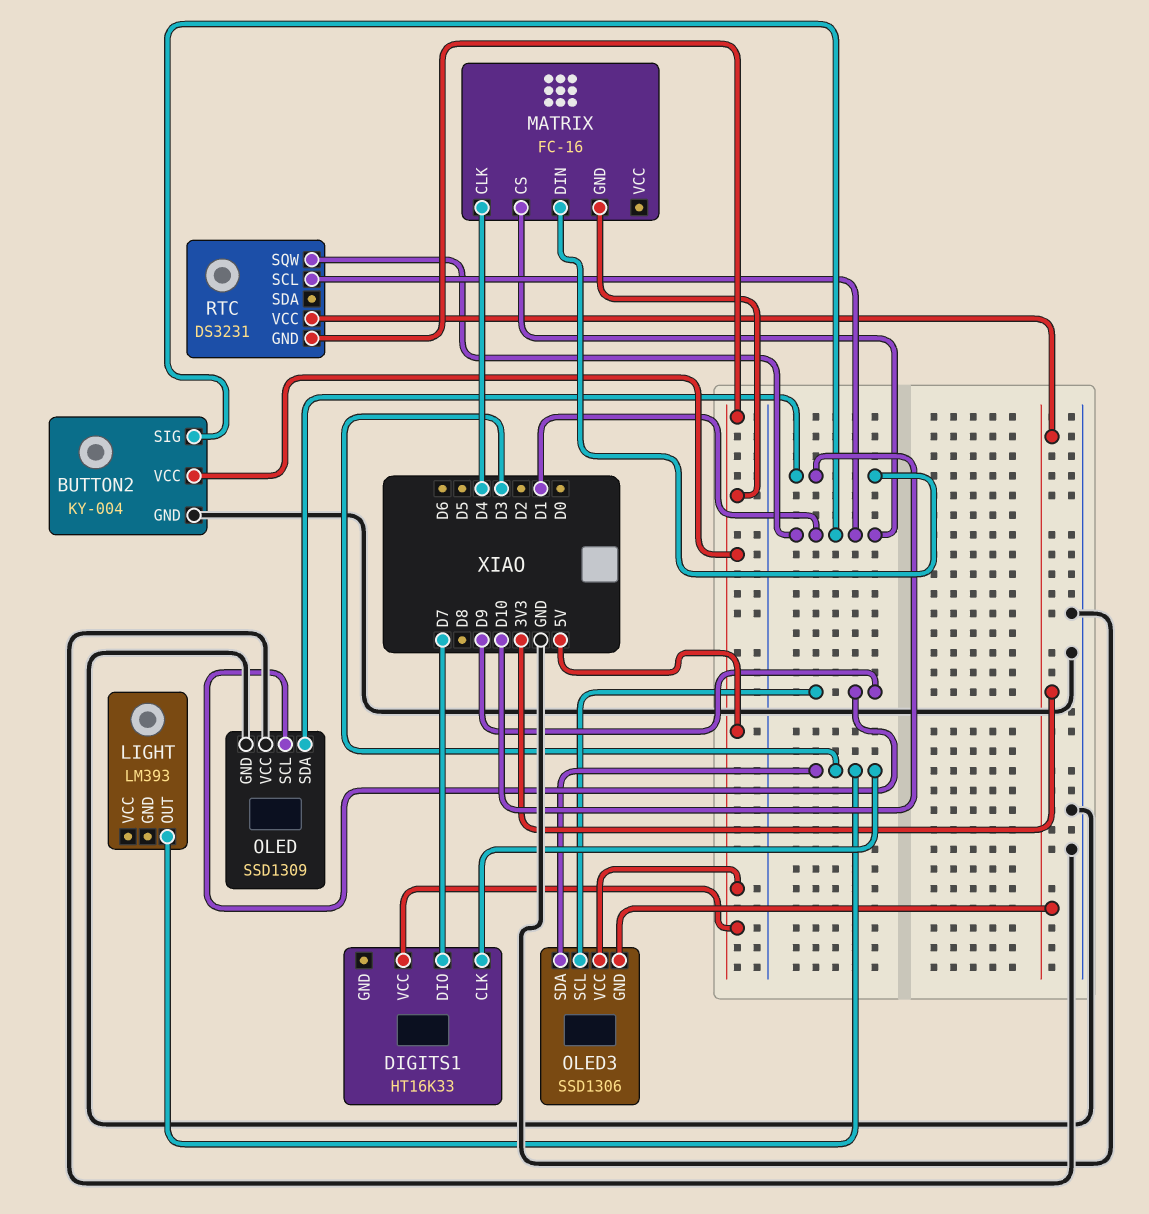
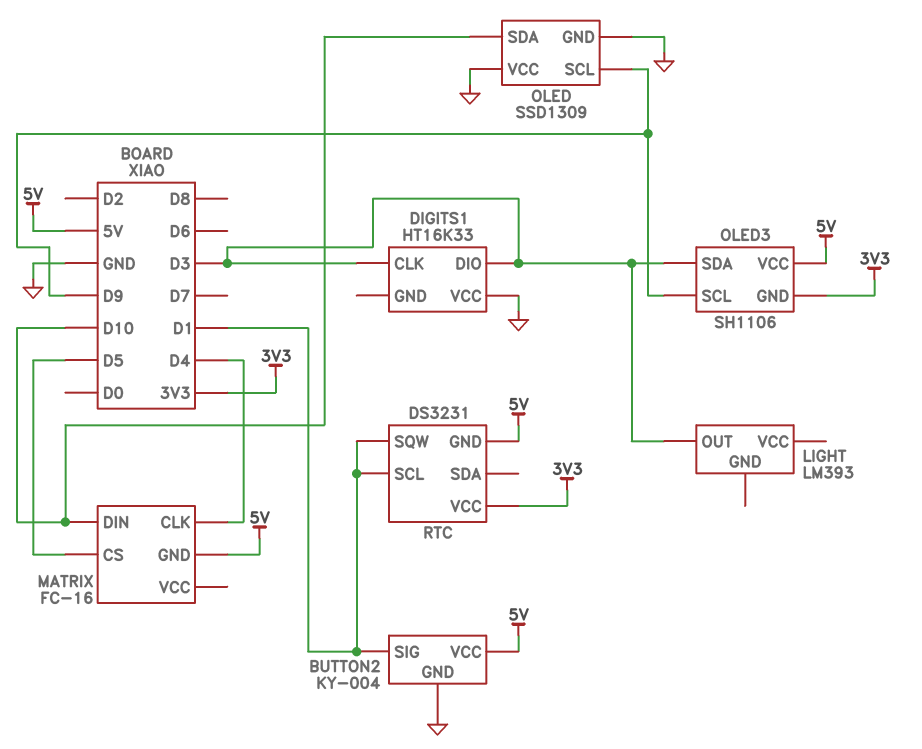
DIGITS1 pin DIO: D7 -> D3
DIGITS1 pin VCC: 5V -> GND
MATRIX pin CS: D1 -> D5
OLED3: SSD1306 -> SH1106

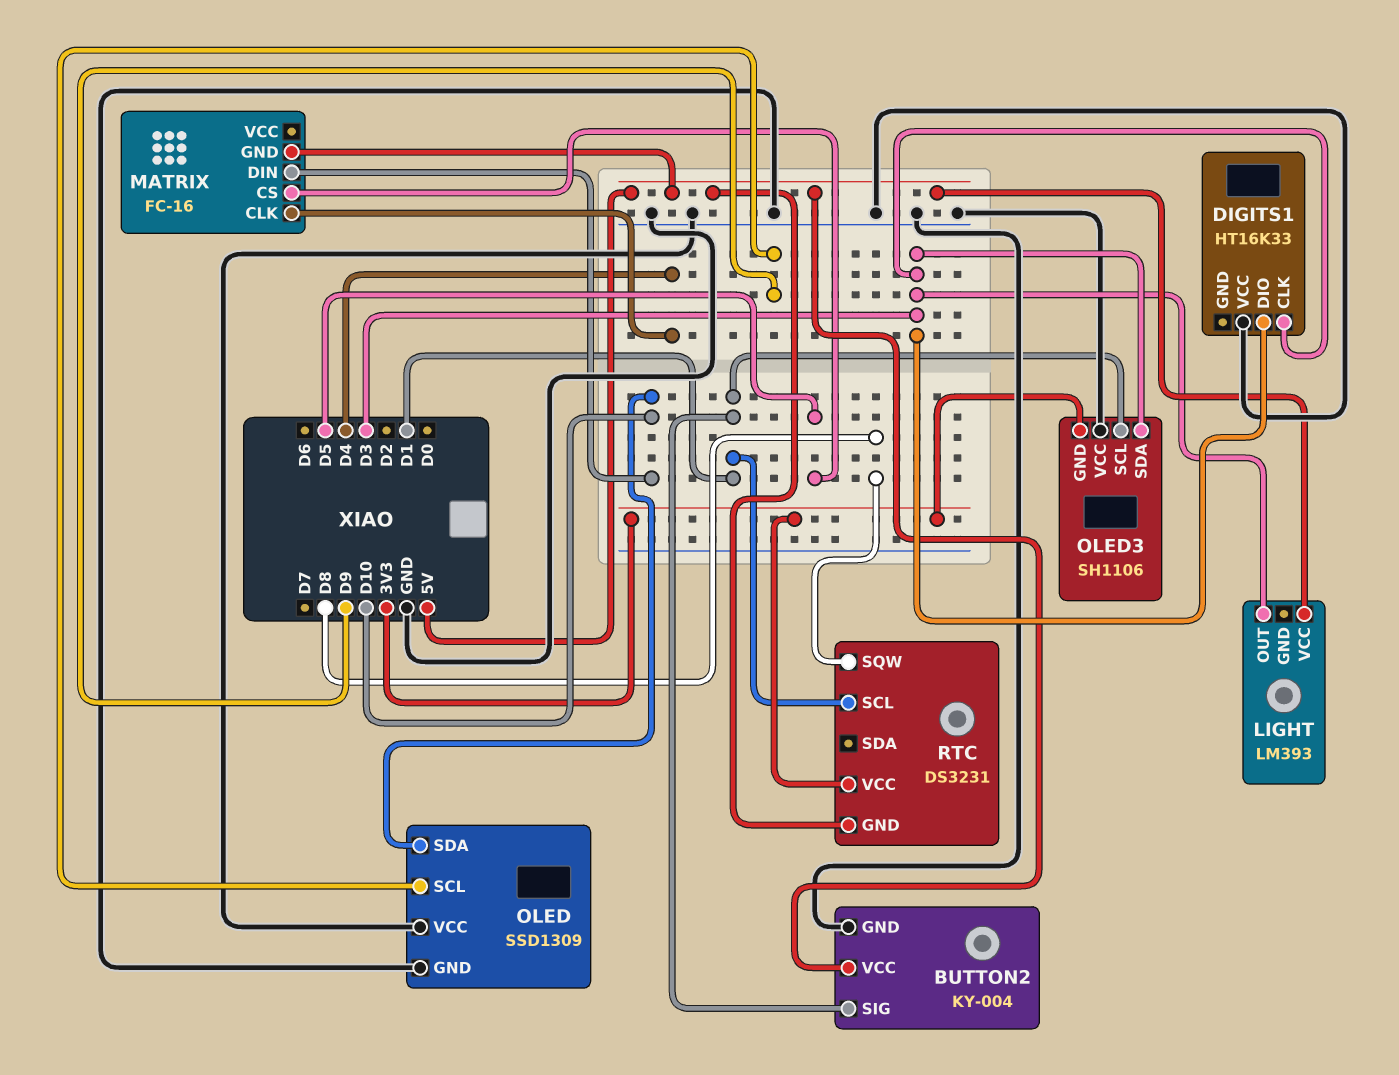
LIGHT pin VCC: none -> 5V
OLED3 pin SCL: D9 -> D1
OLED3 pin VCC: 5V -> GND
RTC pin SQW: D1 -> D8

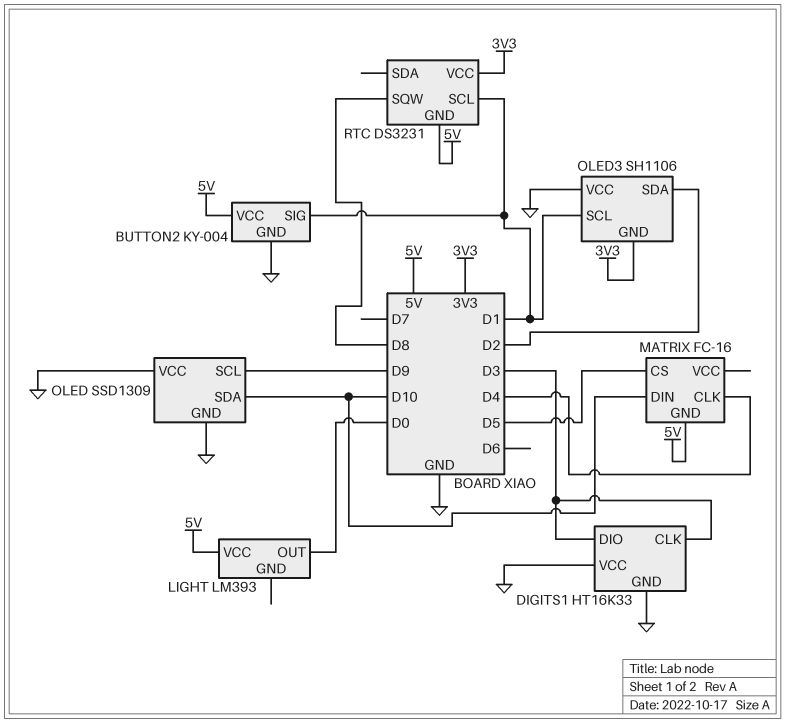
DIGITS1 pin GND: none -> GND
LIGHT pin OUT: D3 -> D0
OLED3 pin SDA: D3 -> D2

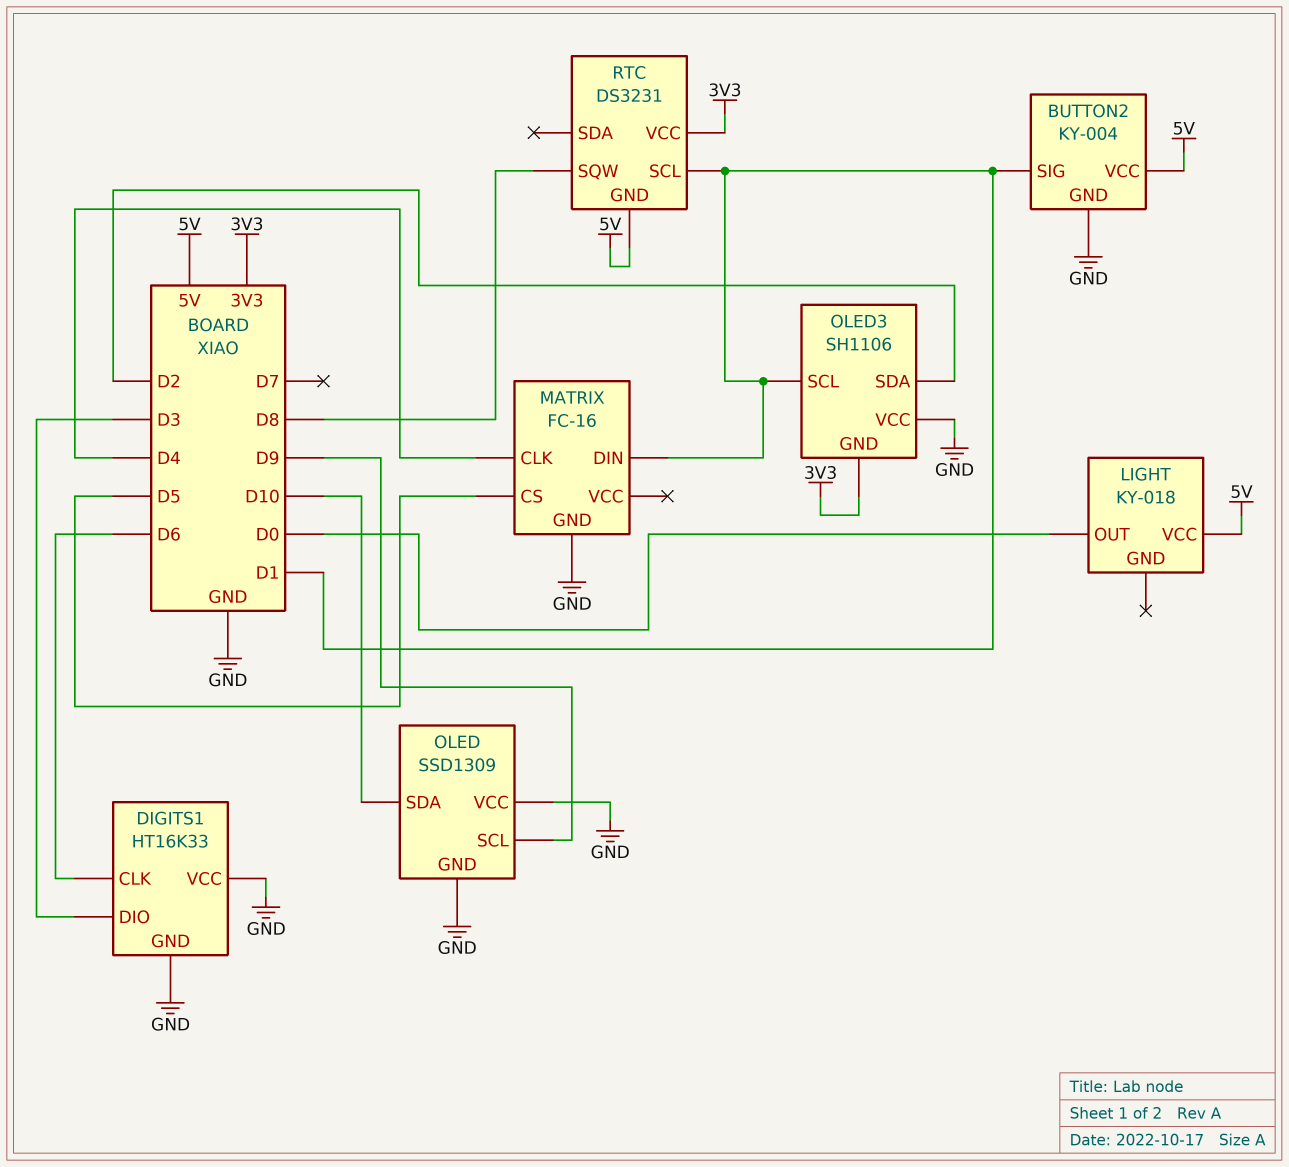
DIGITS1 pin CLK: D3 -> D6
LIGHT: LM393 -> KY-018
MATRIX pin DIN: D10 -> D1
MATRIX pin GND: 5V -> GND

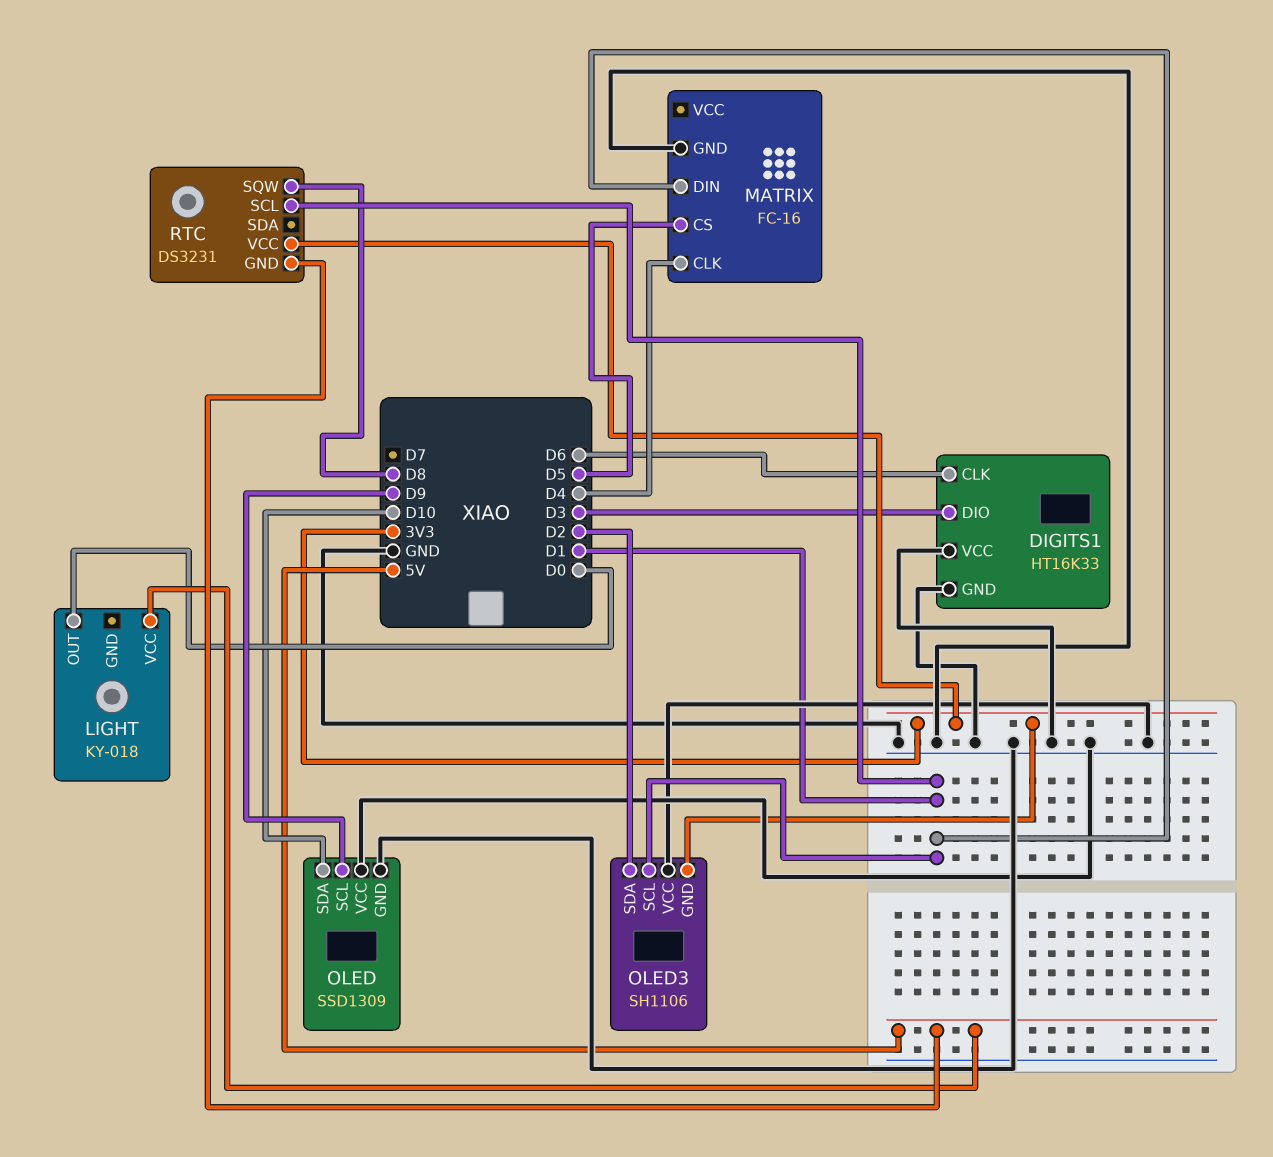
BUTTON2: KY-004 -> none
BUTTON2 pin GND: GND -> none
BUTTON2 pin SIG: D1 -> none
BUTTON2 pin VCC: 5V -> none

